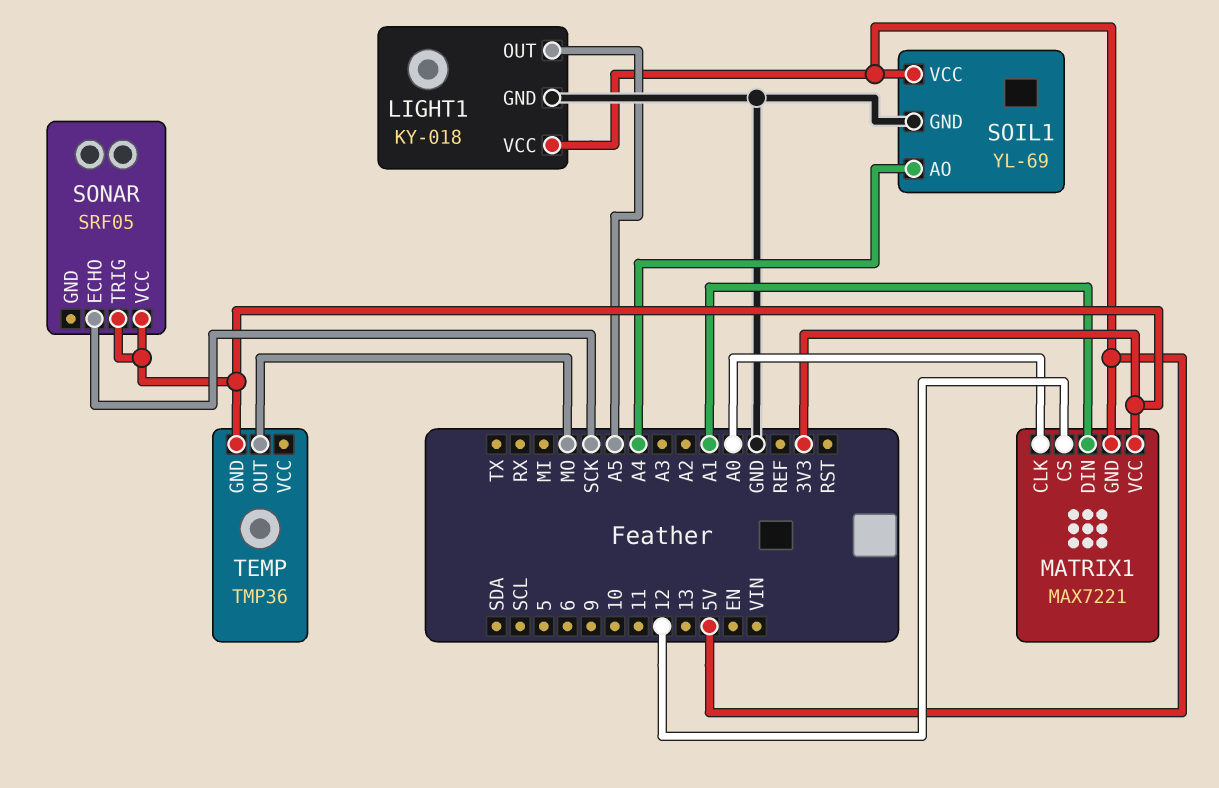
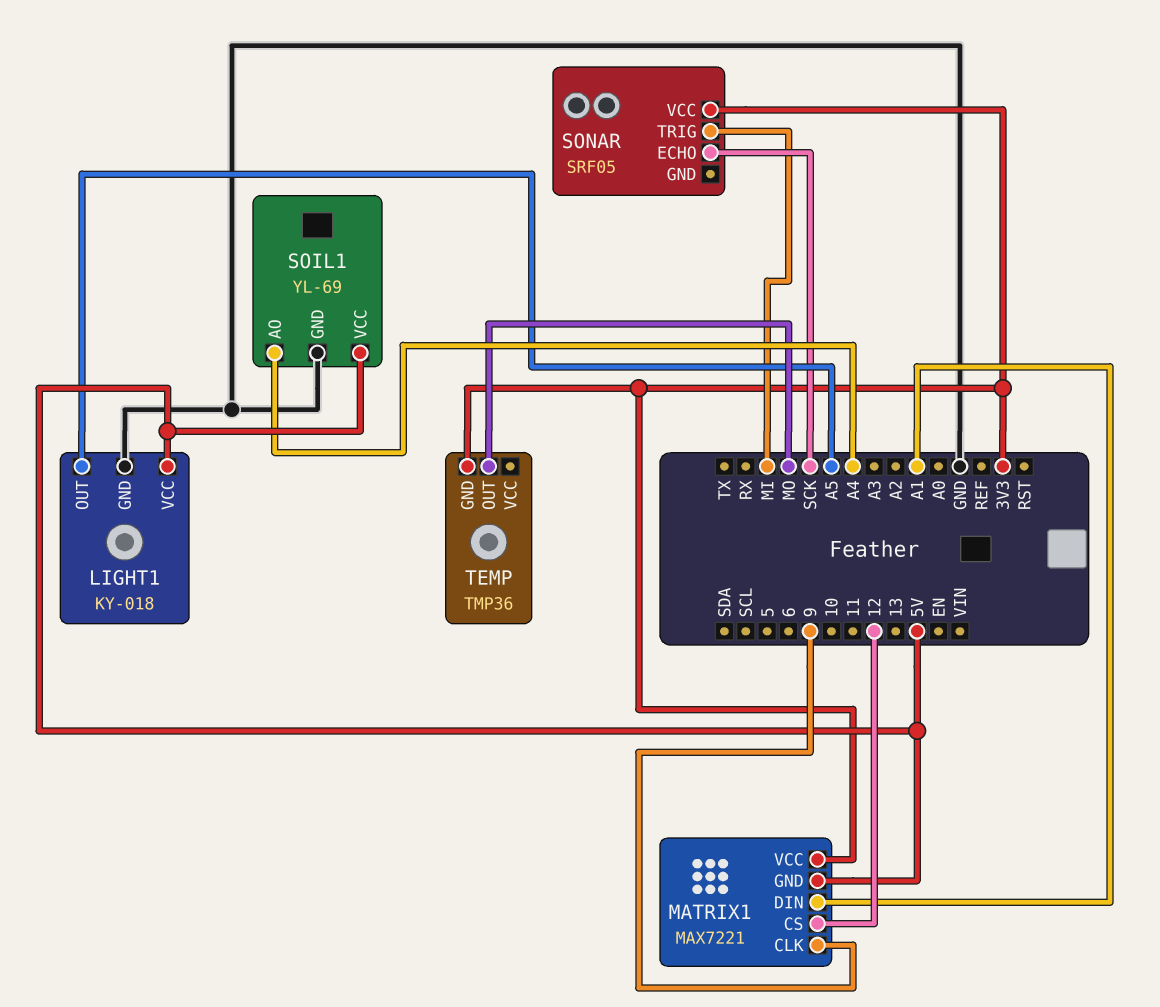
MATRIX1 pin CLK: A0 -> 9
SONAR pin TRIG: 3V3 -> MI

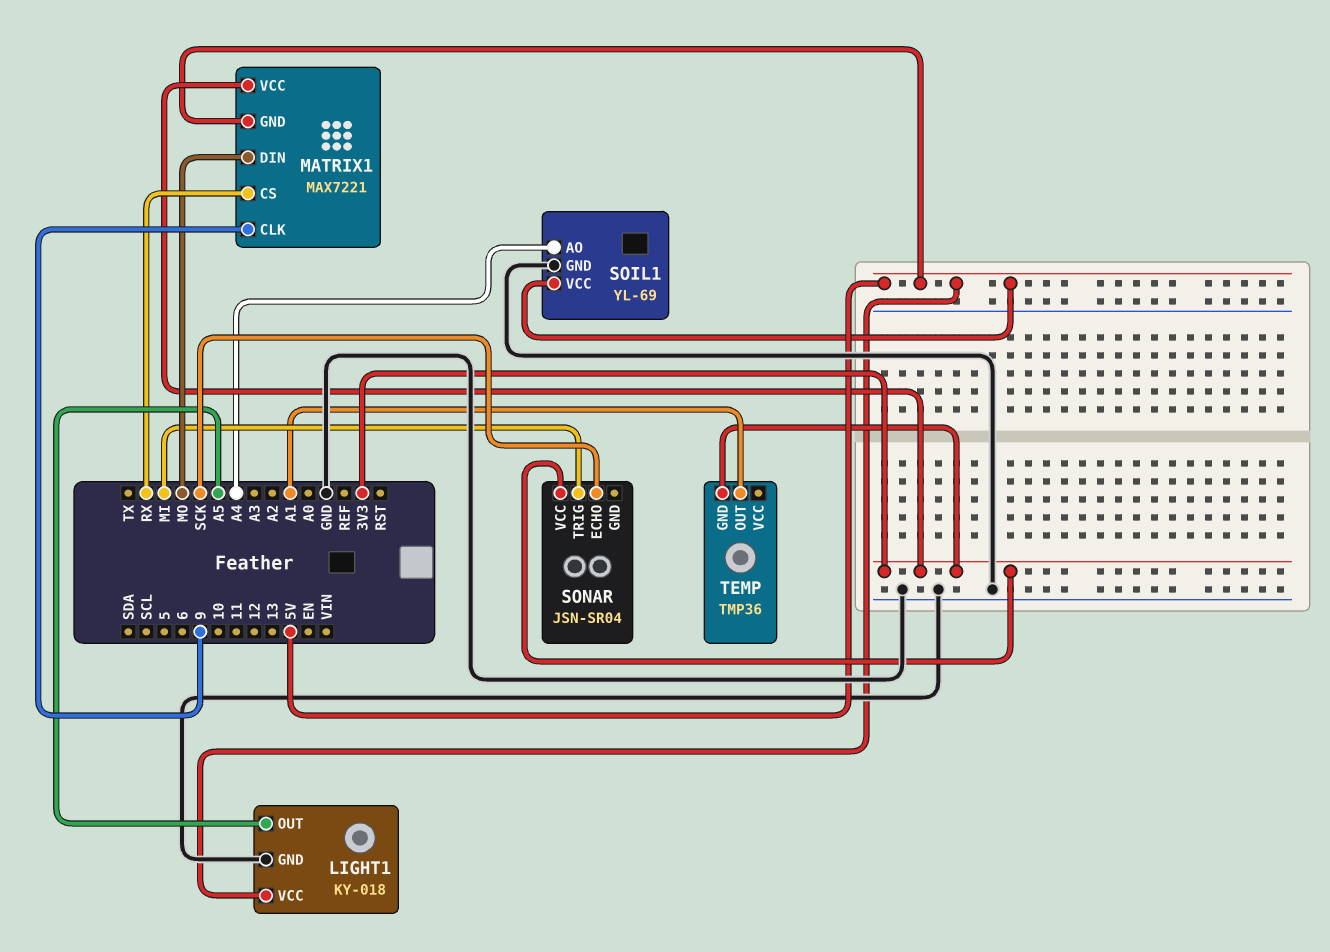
MATRIX1 pin CS: 12 -> RX
MATRIX1 pin DIN: A1 -> MO
SONAR: SRF05 -> JSN-SR04
TEMP pin OUT: MO -> A1

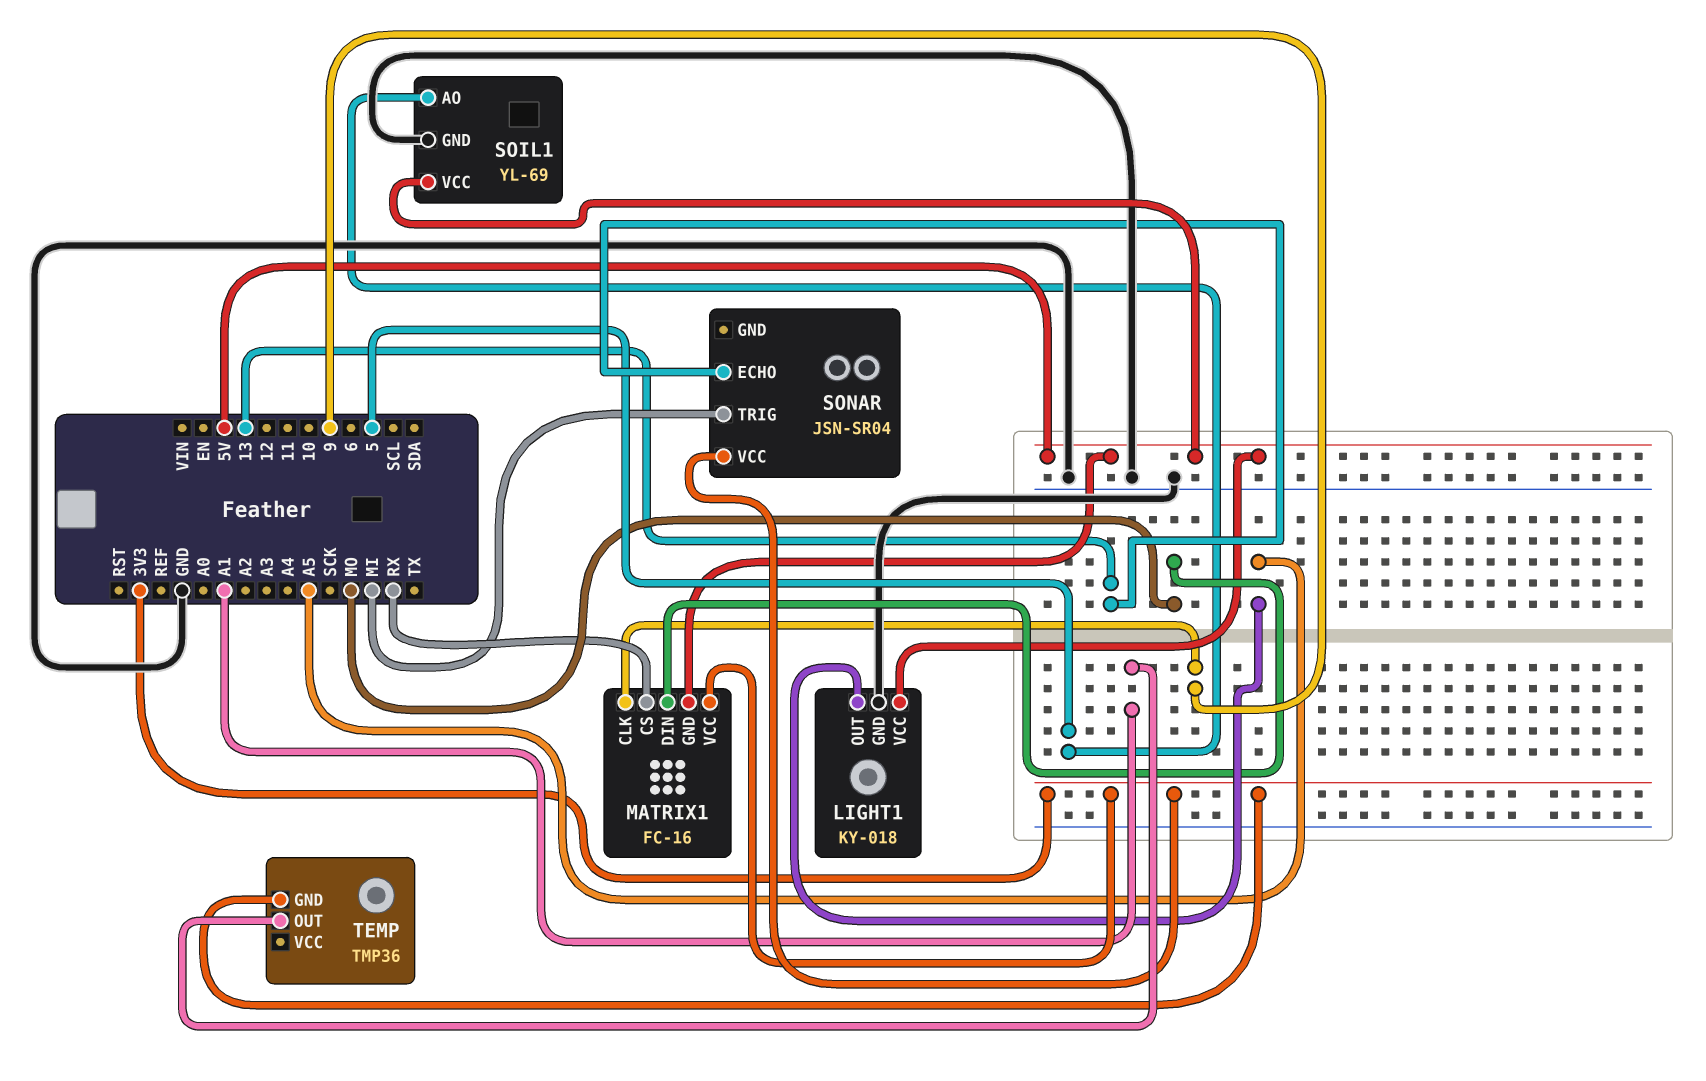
MATRIX1: MAX7221 -> FC-16
SOIL1 pin AO: A4 -> 5
SONAR pin ECHO: SCK -> 13

